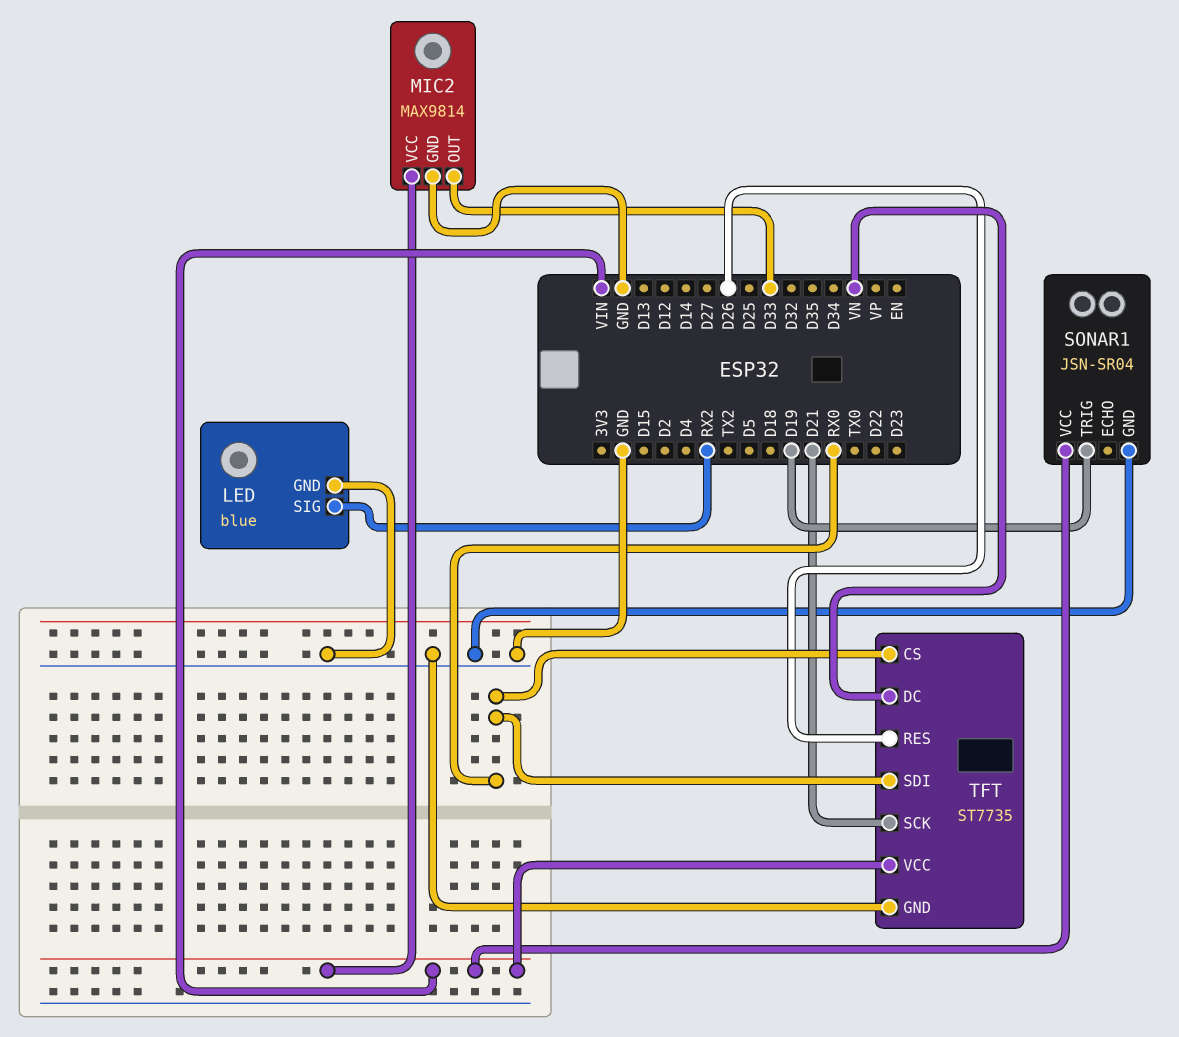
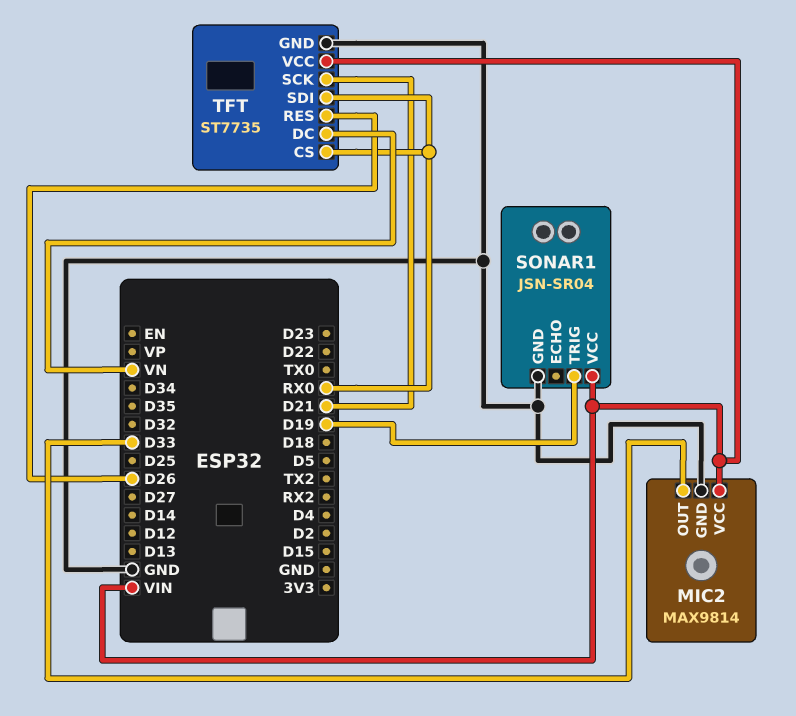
LED: blue -> none
LED pin GND: GND -> none
LED pin SIG: RX2 -> none

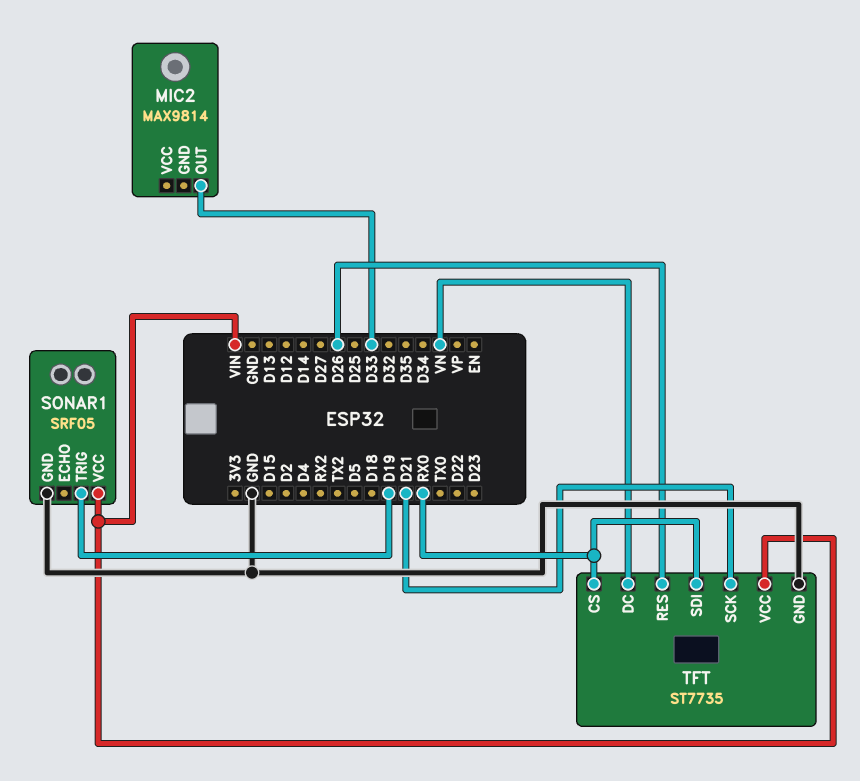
MIC2 pin GND: GND -> none
MIC2 pin VCC: VIN -> none
SONAR1: JSN-SR04 -> SRF05

